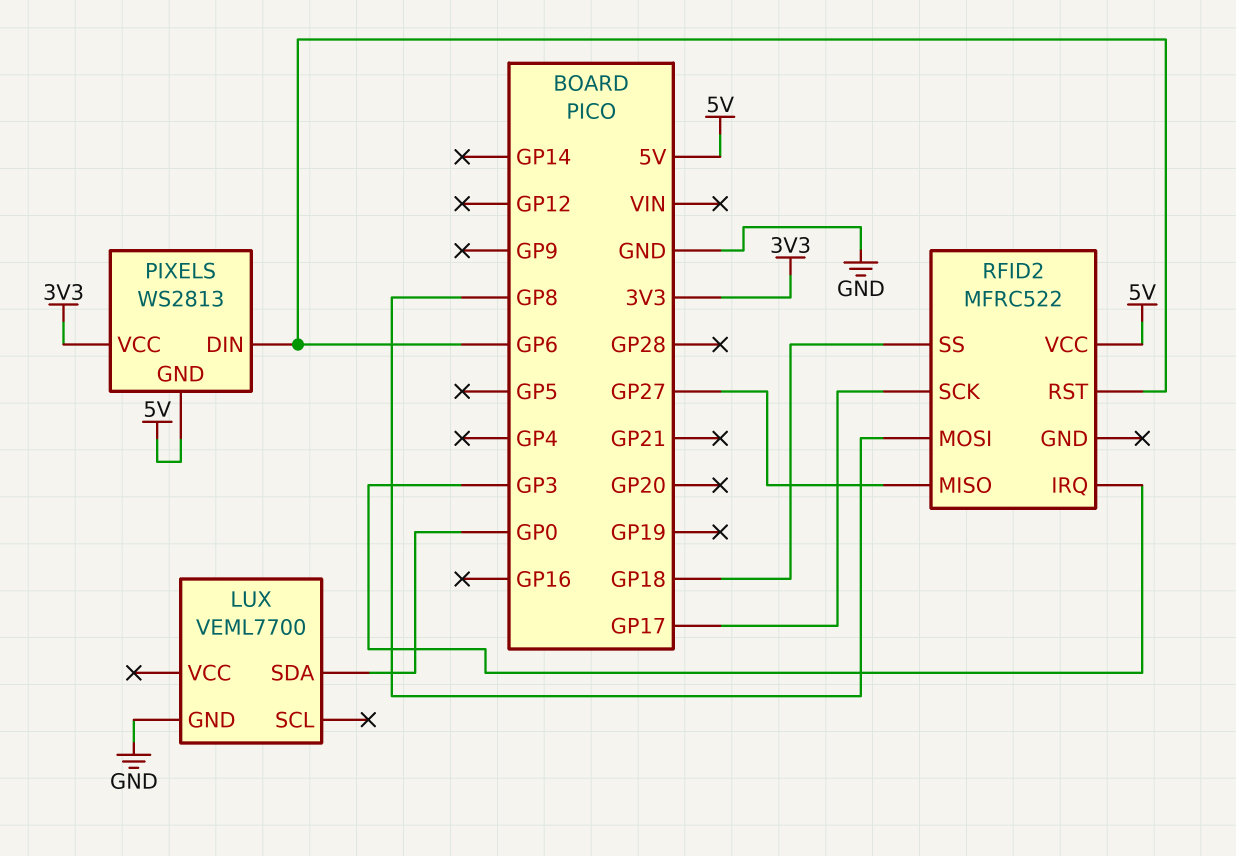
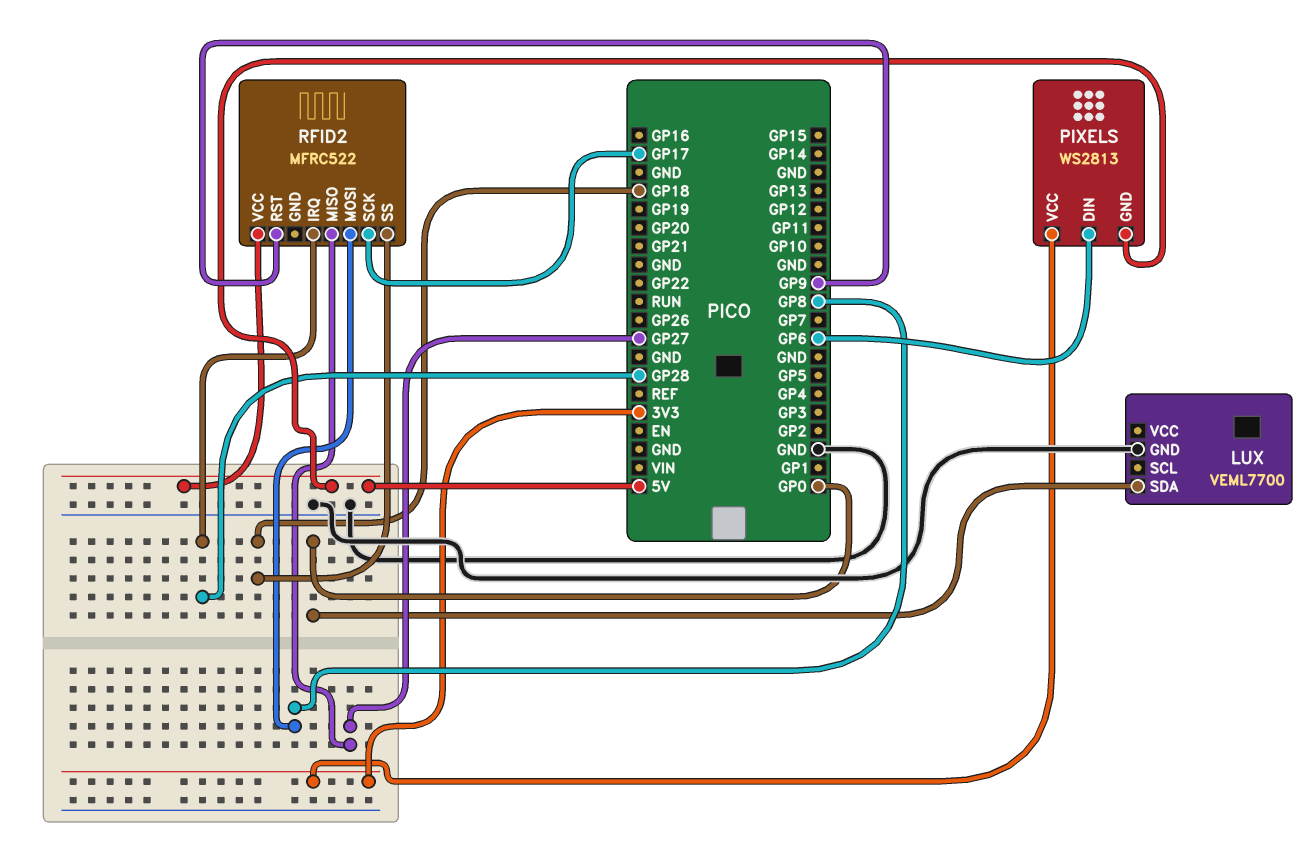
RFID2 pin IRQ: GP3 -> GP28
RFID2 pin RST: GP6 -> GP9

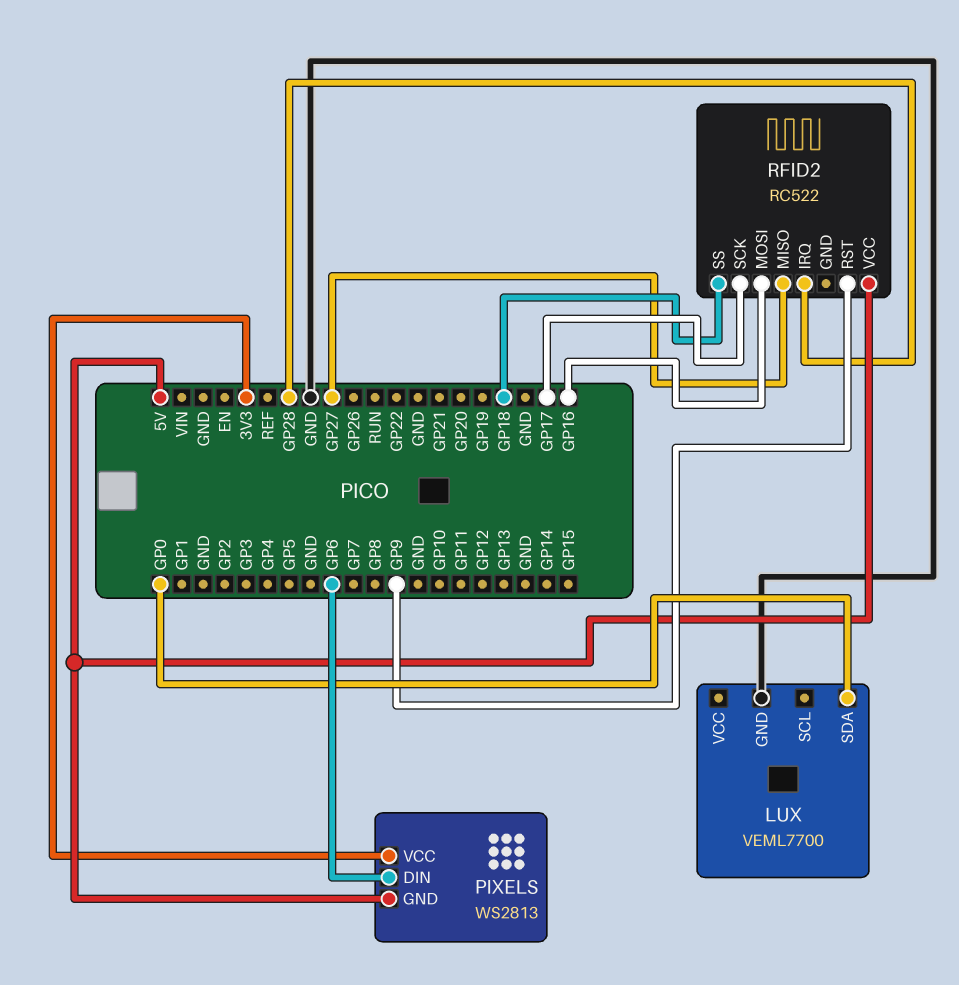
RFID2: MFRC522 -> RC522
RFID2 pin MOSI: GP8 -> GP16

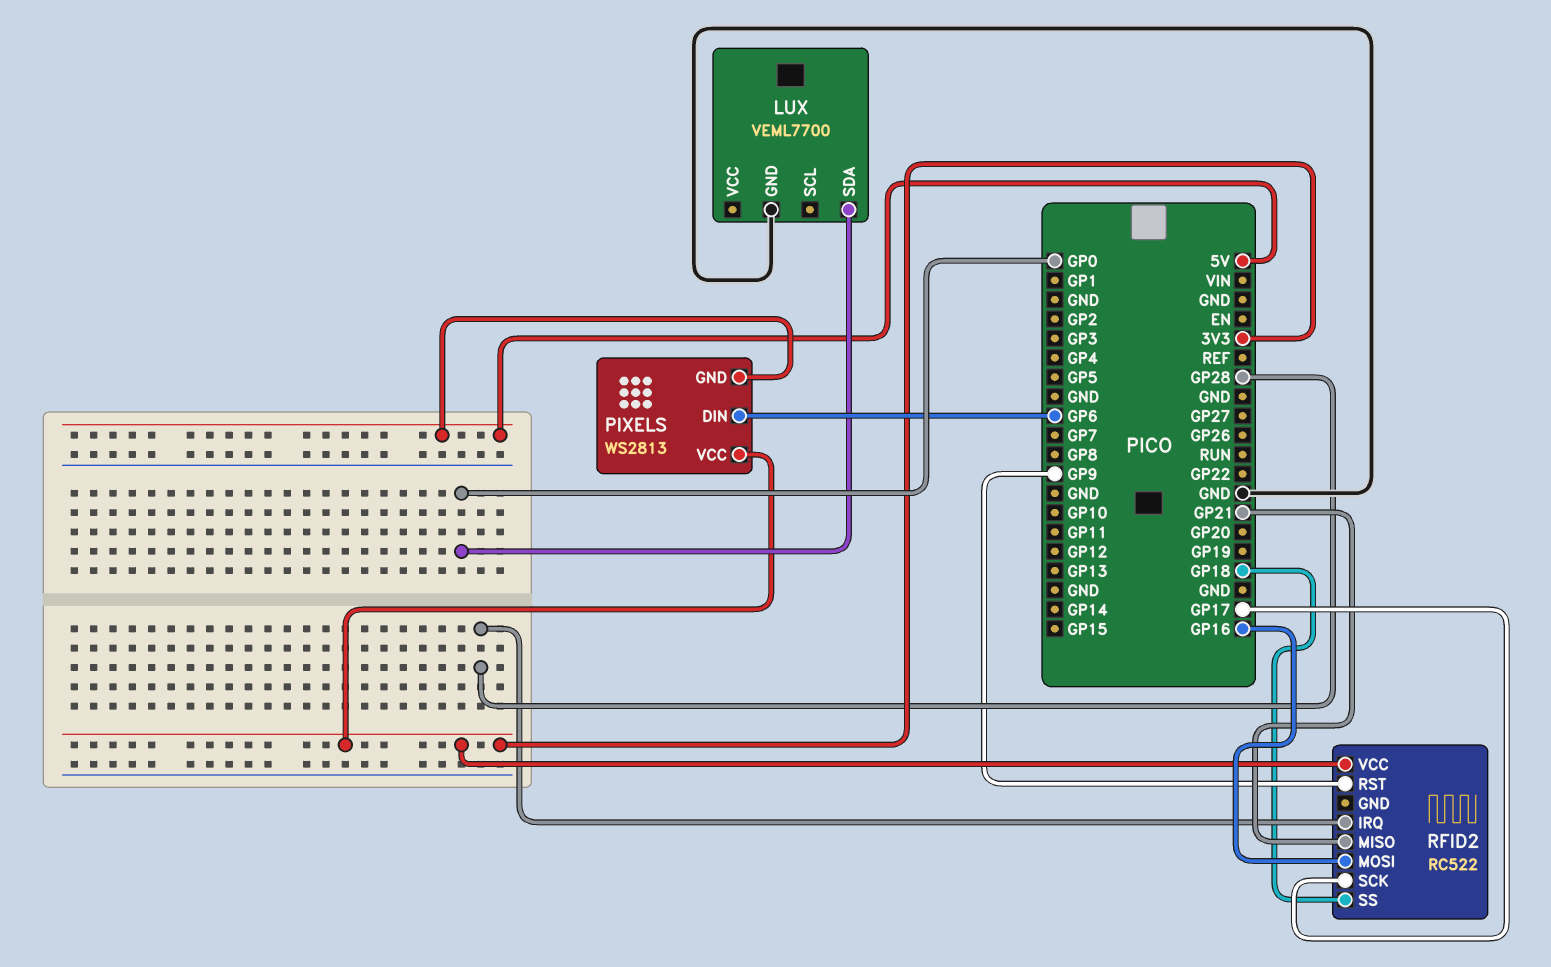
RFID2 pin MISO: GP27 -> GP21
RFID2 pin VCC: 5V -> 3V3

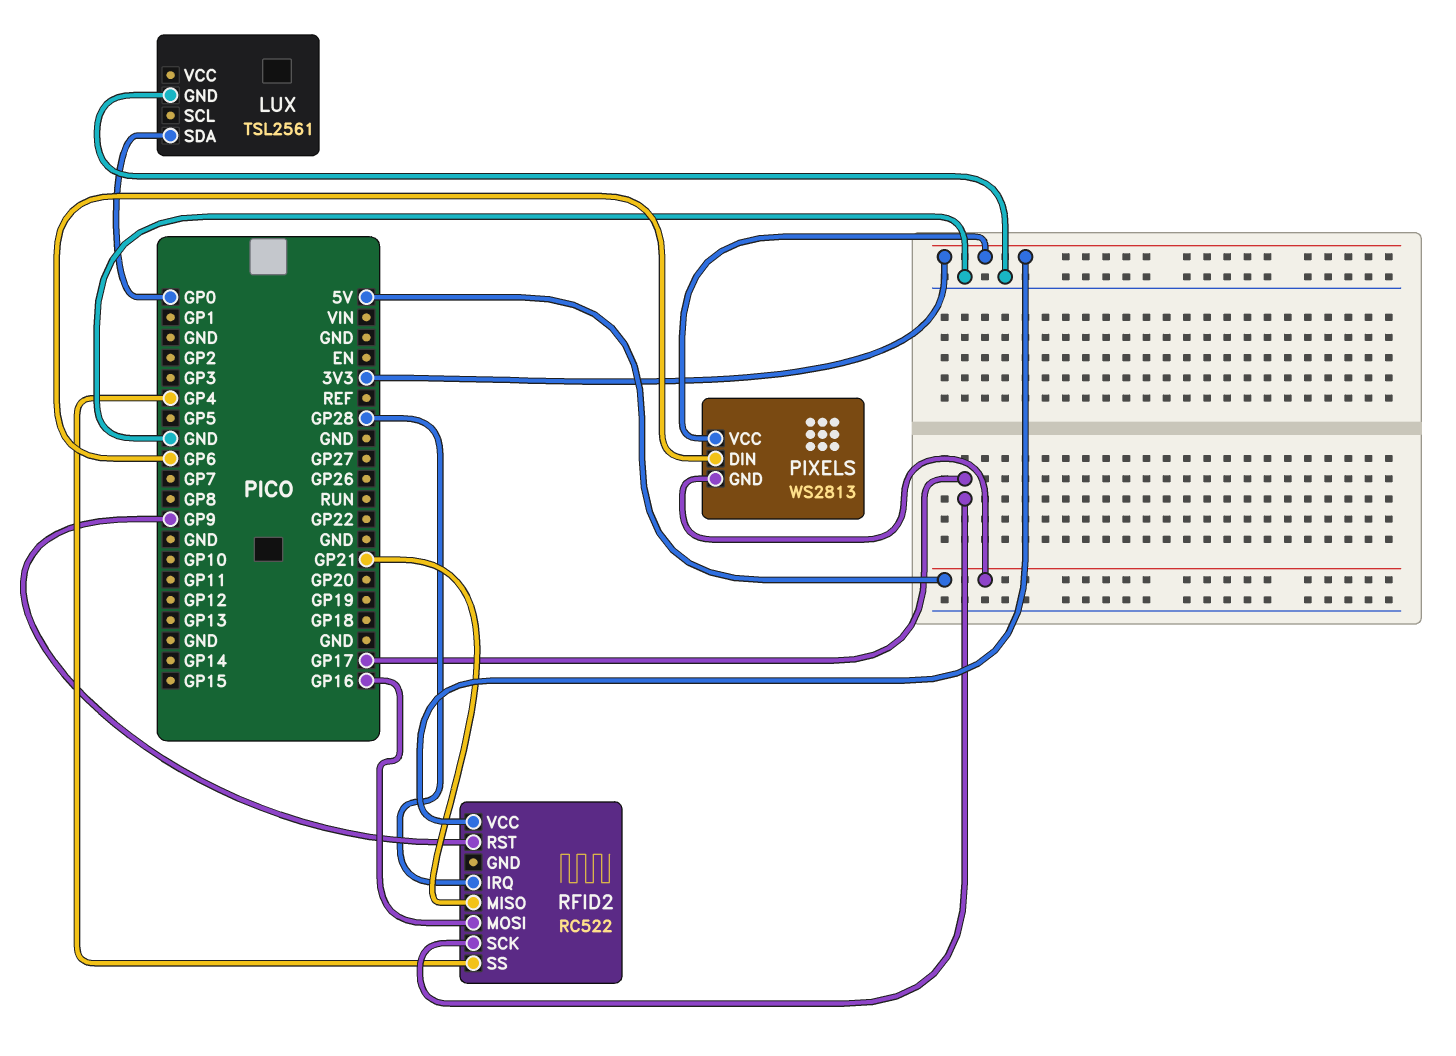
LUX: VEML7700 -> TSL2561
RFID2 pin SS: GP18 -> GP4

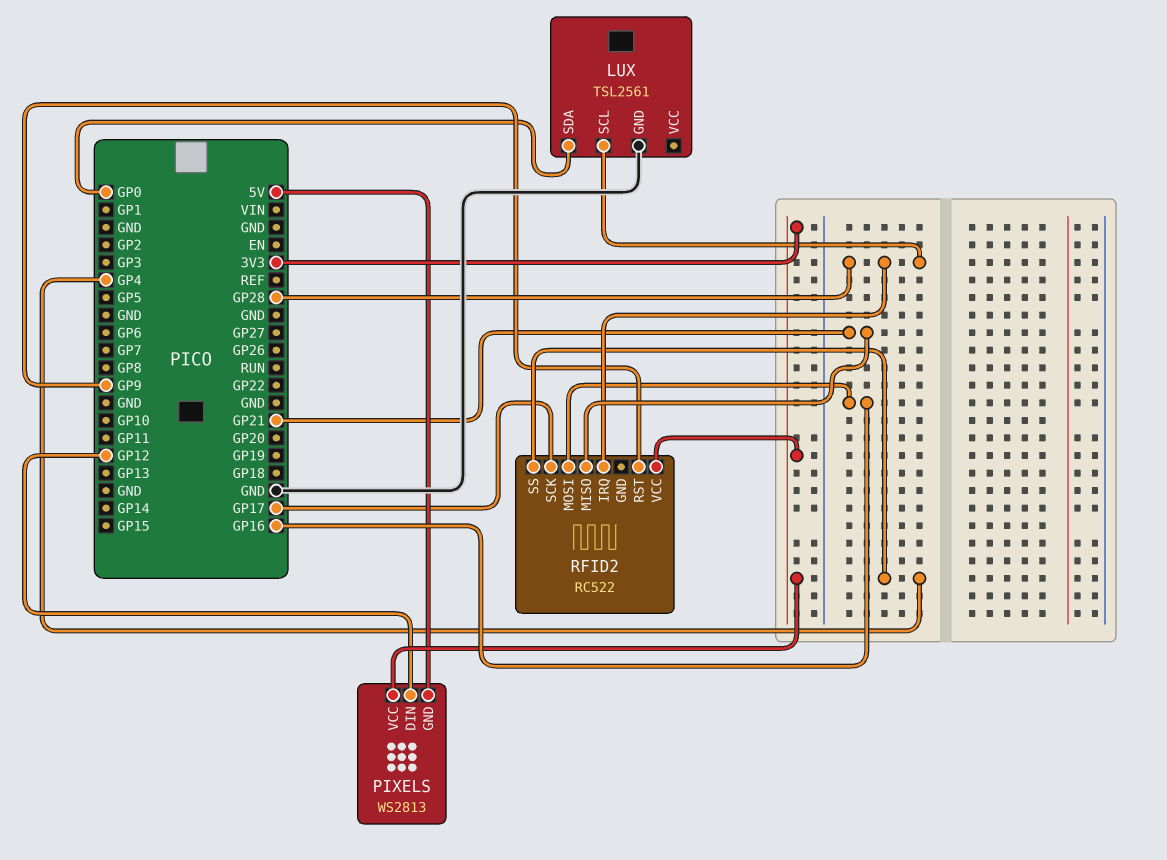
LUX pin SCL: none -> GP28
PIXELS pin DIN: GP6 -> GP12

